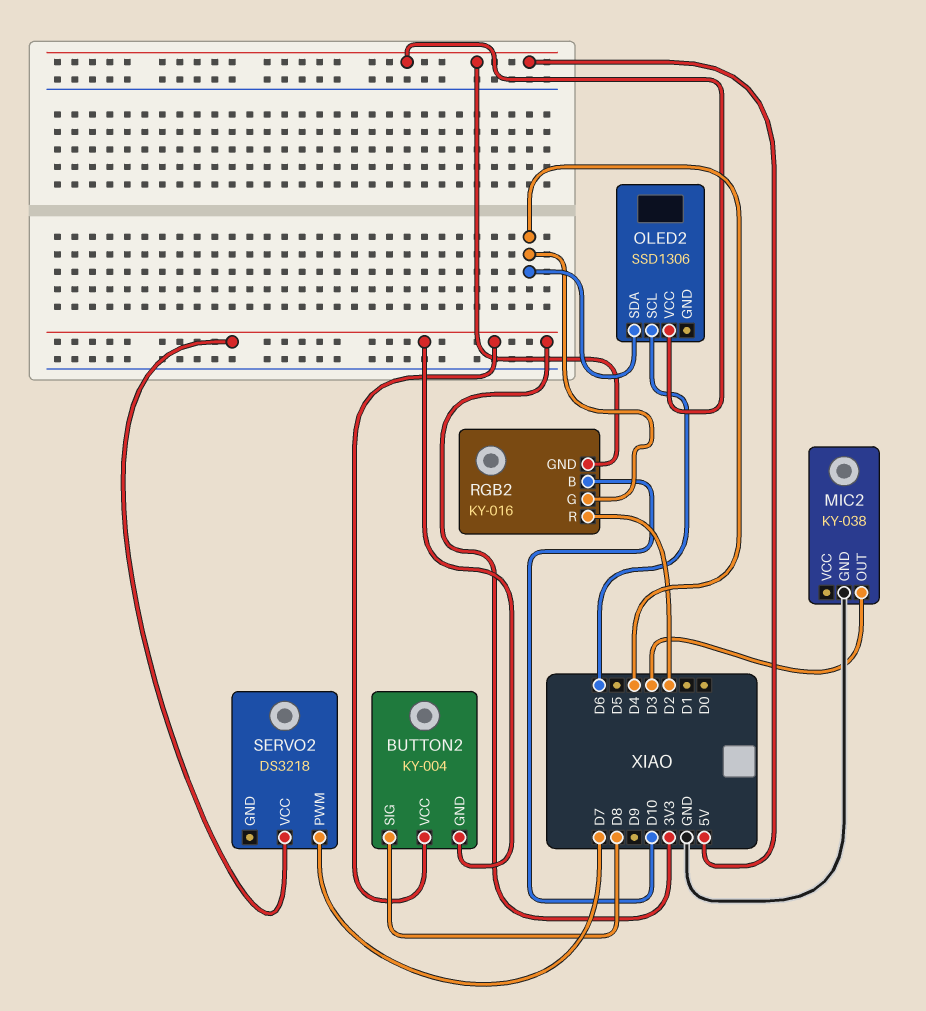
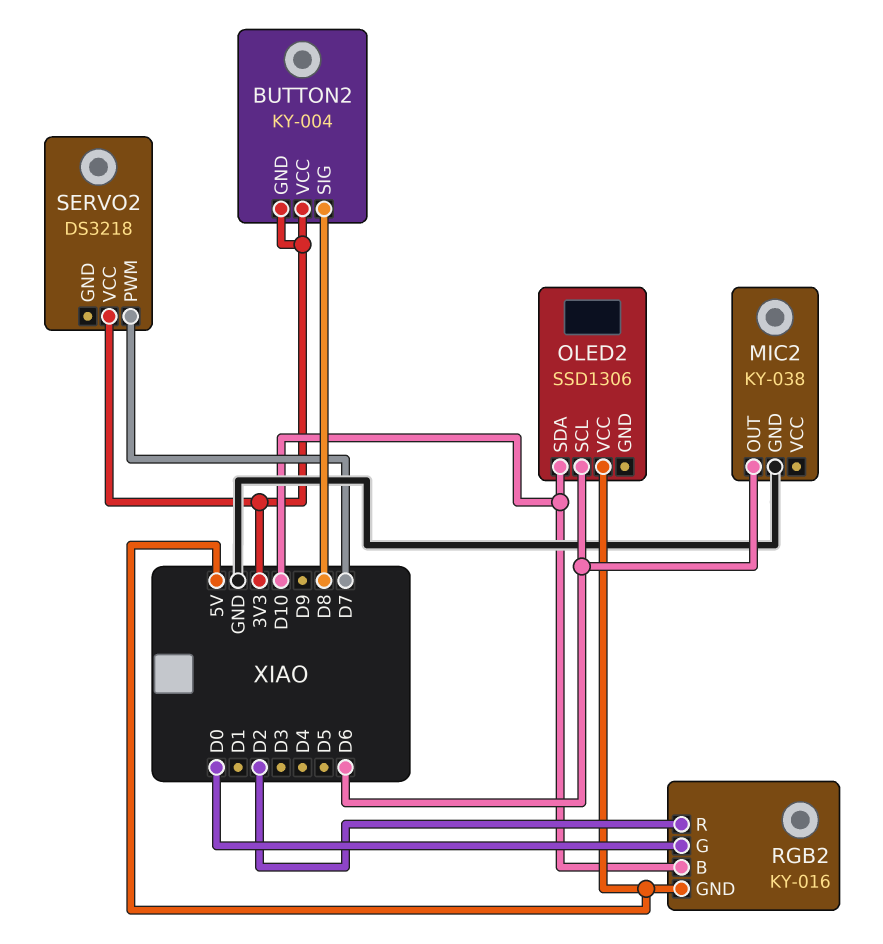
MIC2 pin OUT: D3 -> D6
OLED2 pin SDA: D4 -> D10
RGB2 pin G: D4 -> D0

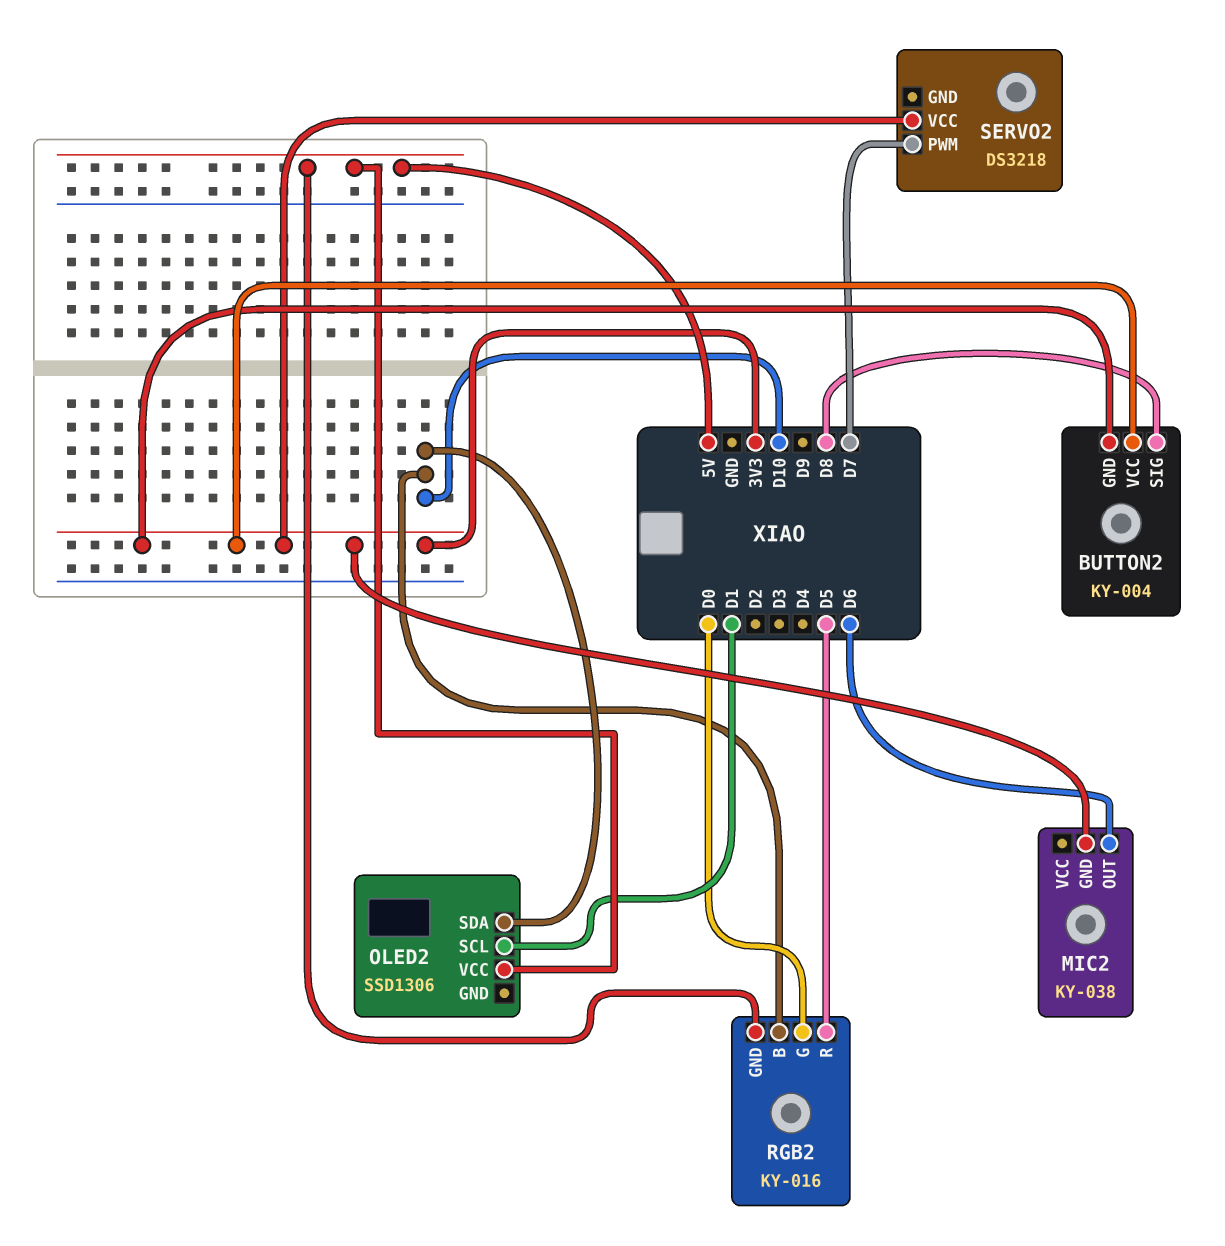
MIC2 pin GND: GND -> 3V3
OLED2 pin SCL: D6 -> D1
RGB2 pin R: D2 -> D5

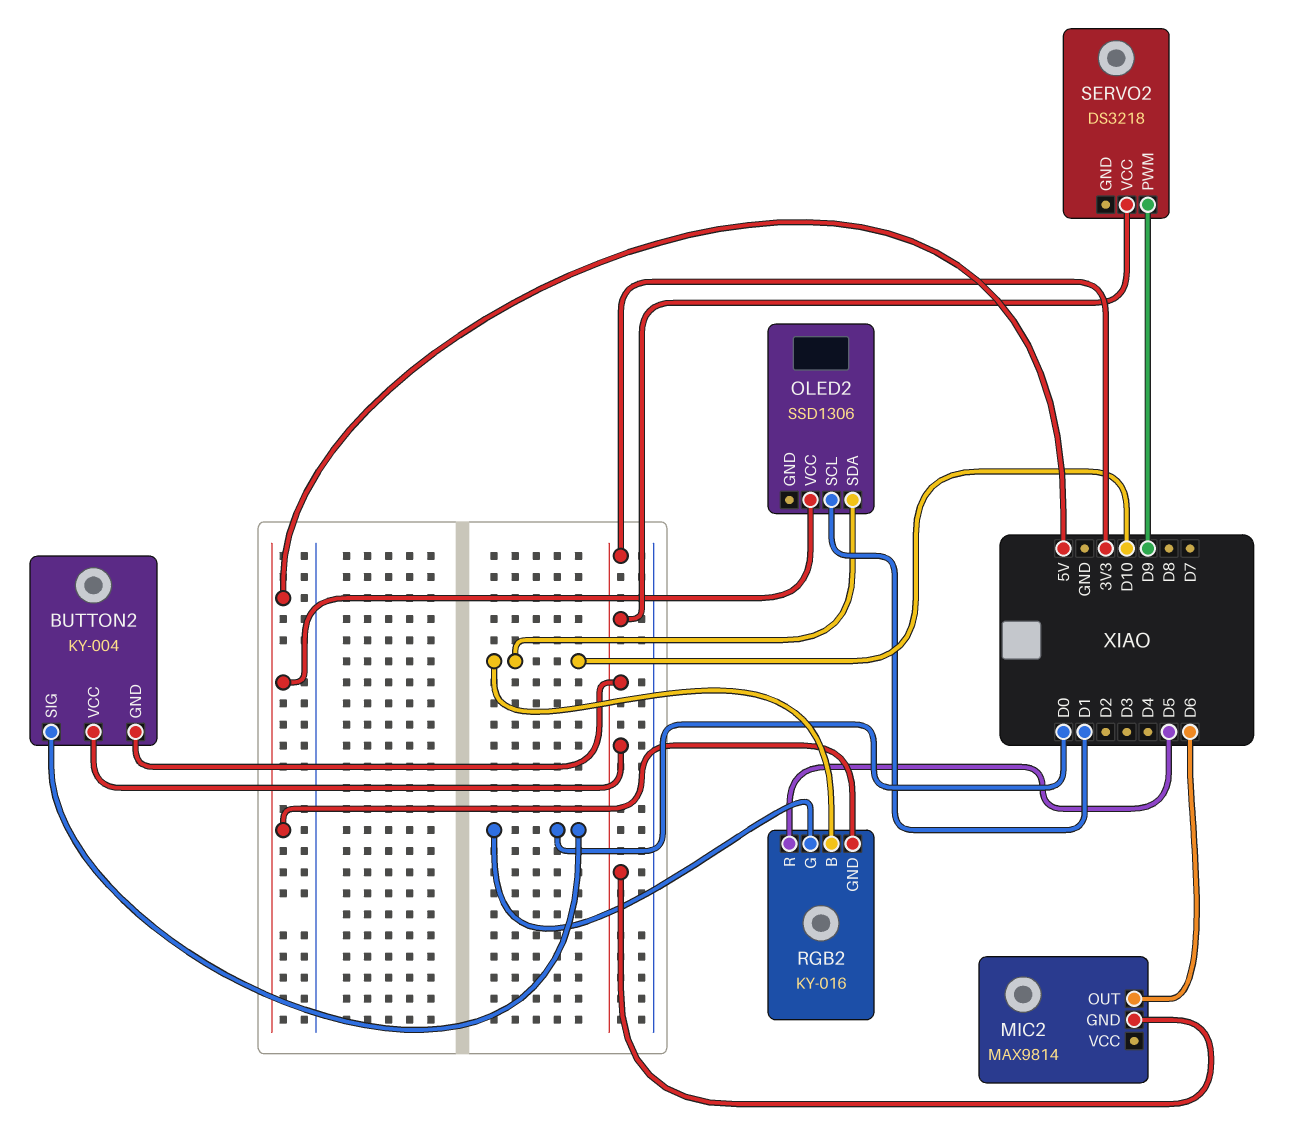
BUTTON2 pin SIG: D8 -> D0
MIC2: KY-038 -> MAX9814
SERVO2 pin PWM: D7 -> D9

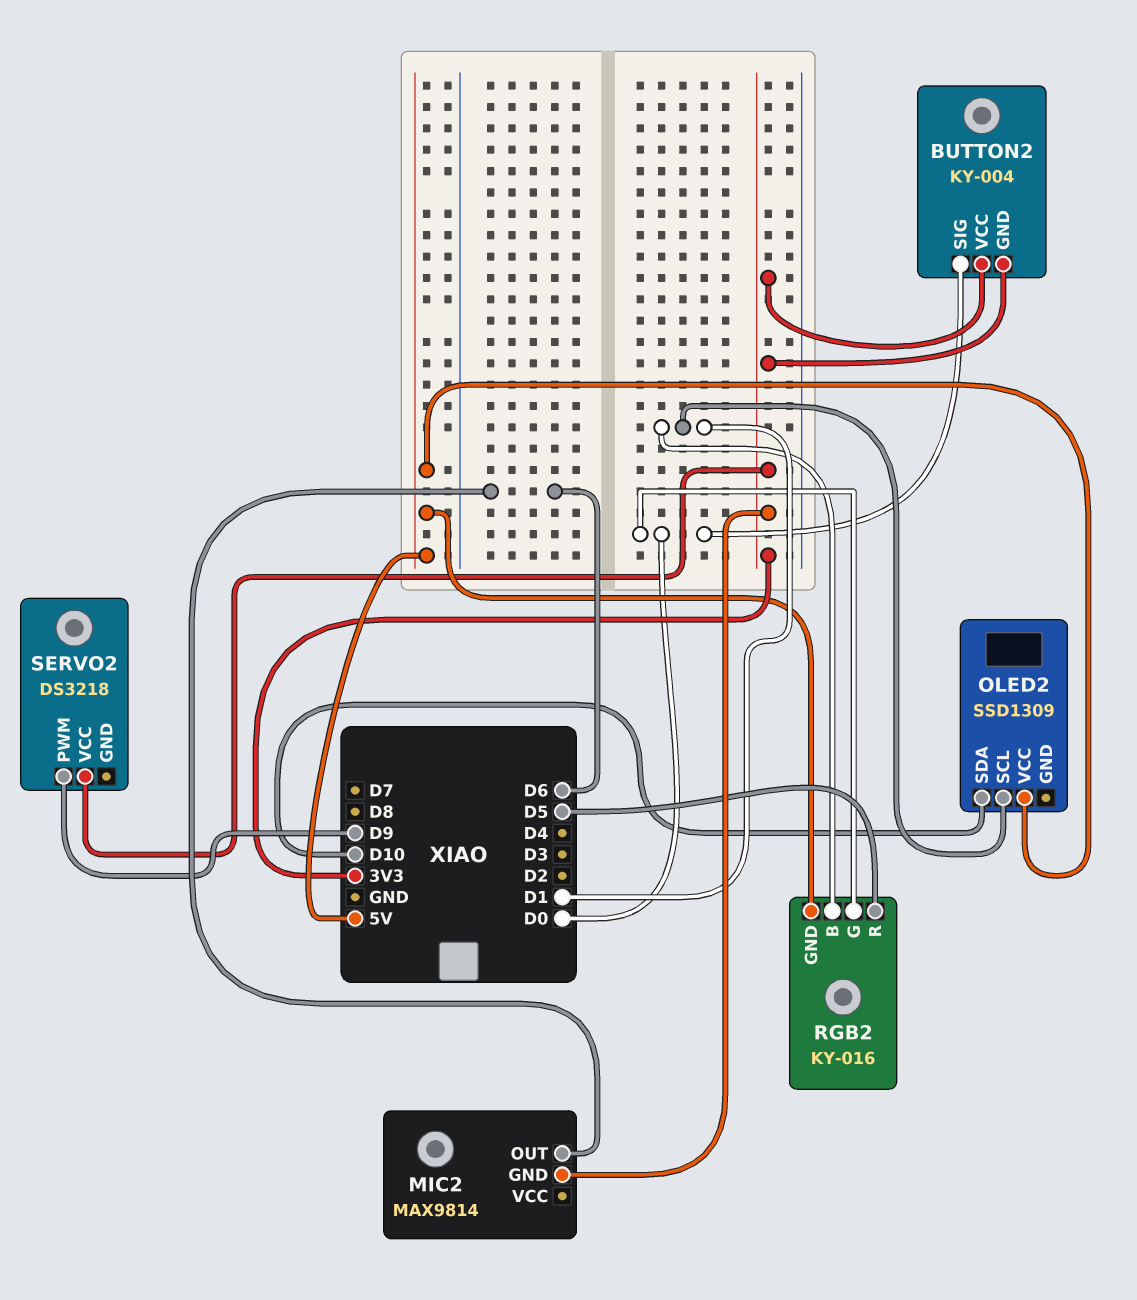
OLED2: SSD1306 -> SSD1309
RGB2 pin B: D10 -> D1

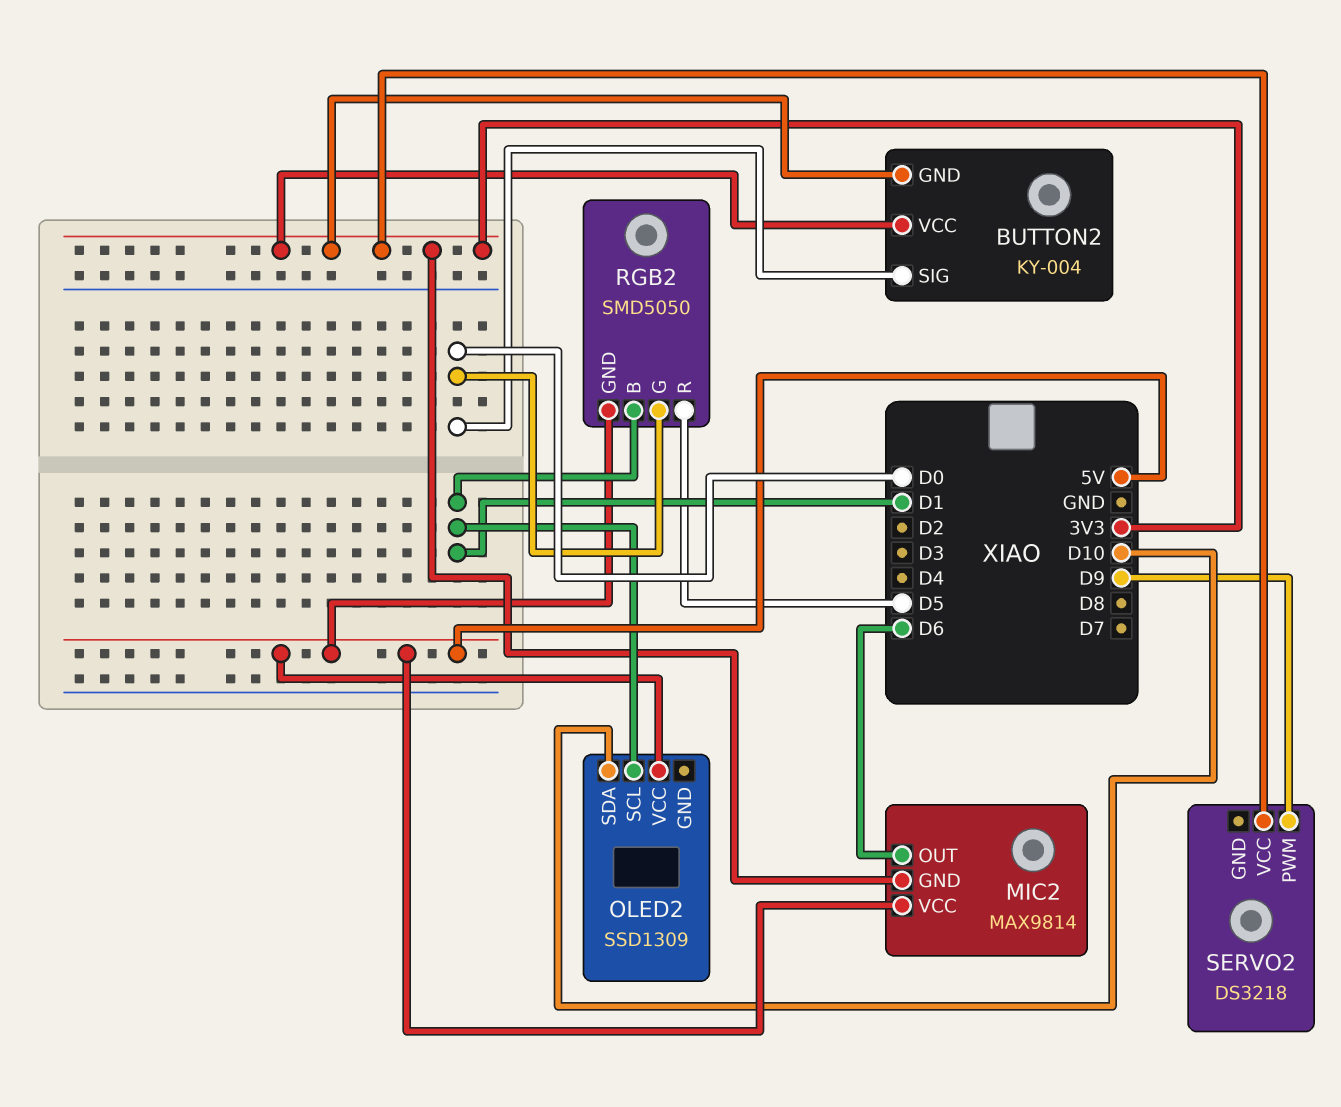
MIC2 pin VCC: none -> 5V
RGB2: KY-016 -> SMD5050

